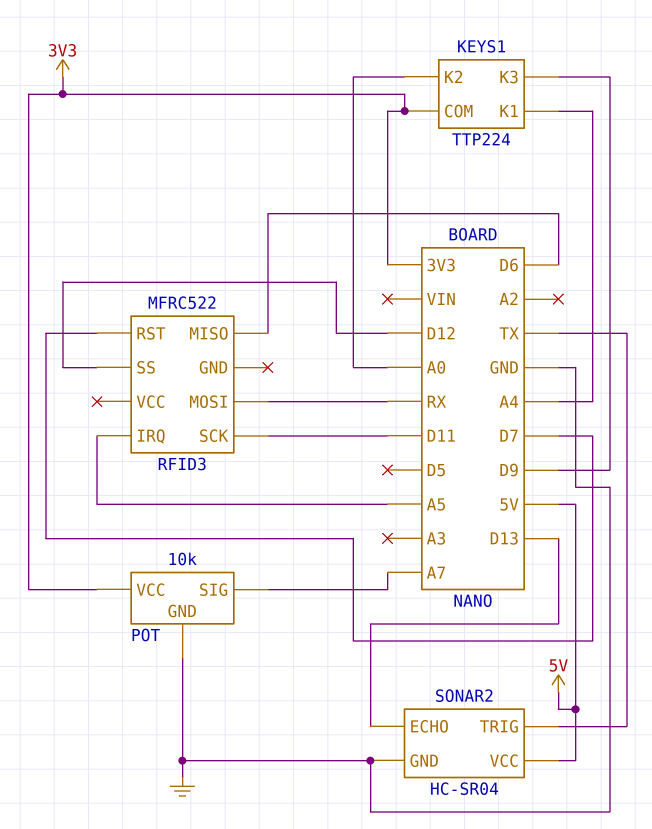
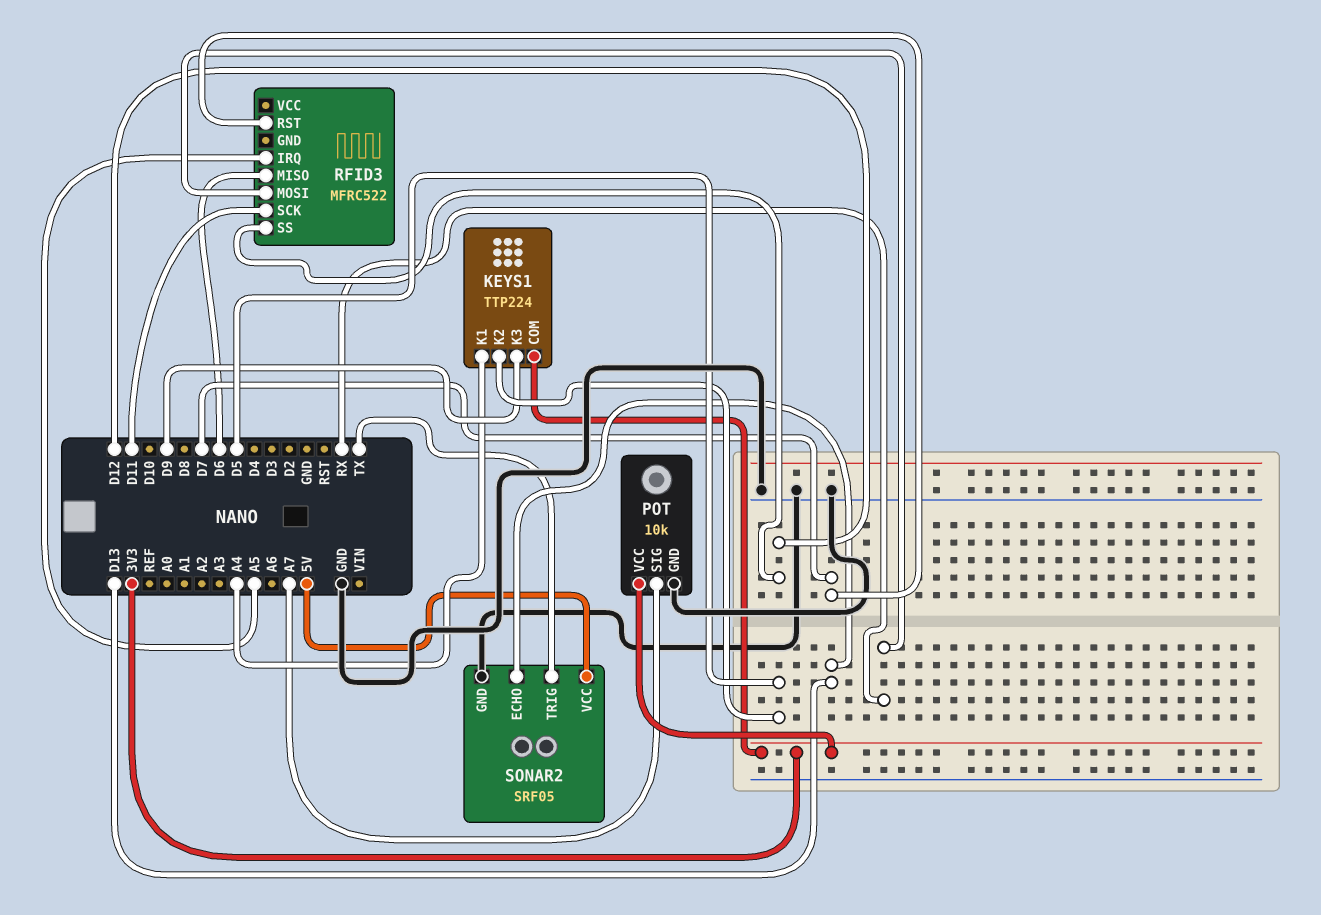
KEYS1 pin K2: A0 -> D5
SONAR2: HC-SR04 -> SRF05

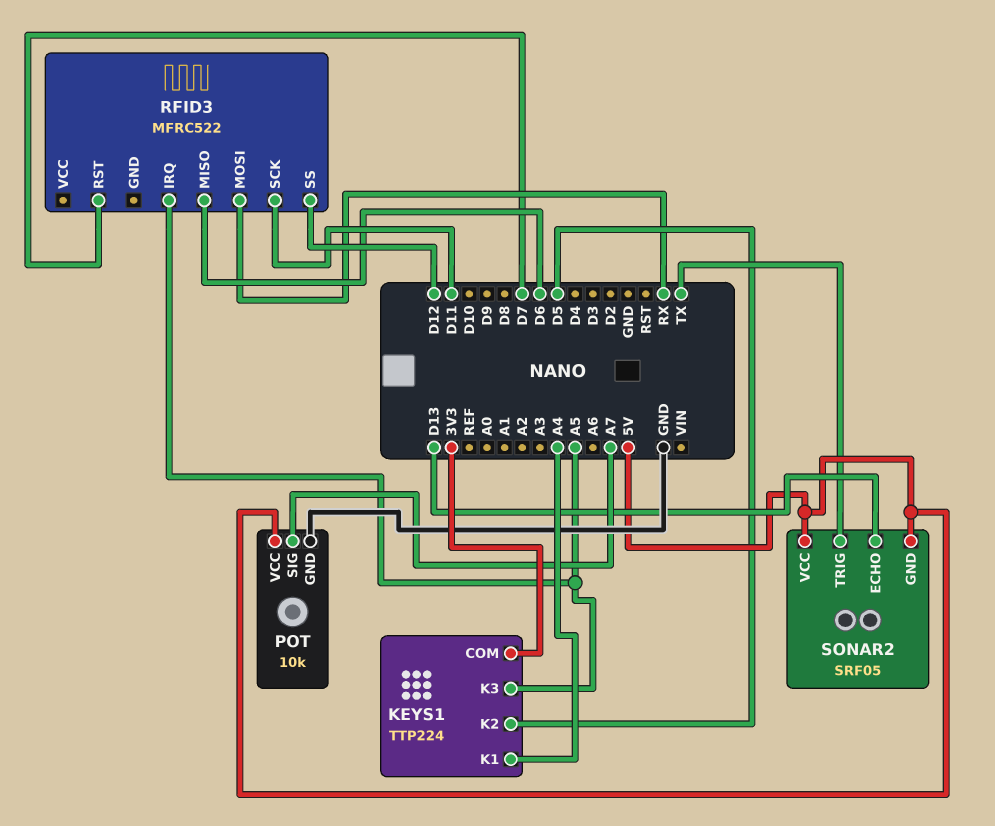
KEYS1 pin K3: D9 -> A5
POT pin VCC: 3V3 -> 5V
SONAR2 pin GND: GND -> 5V

